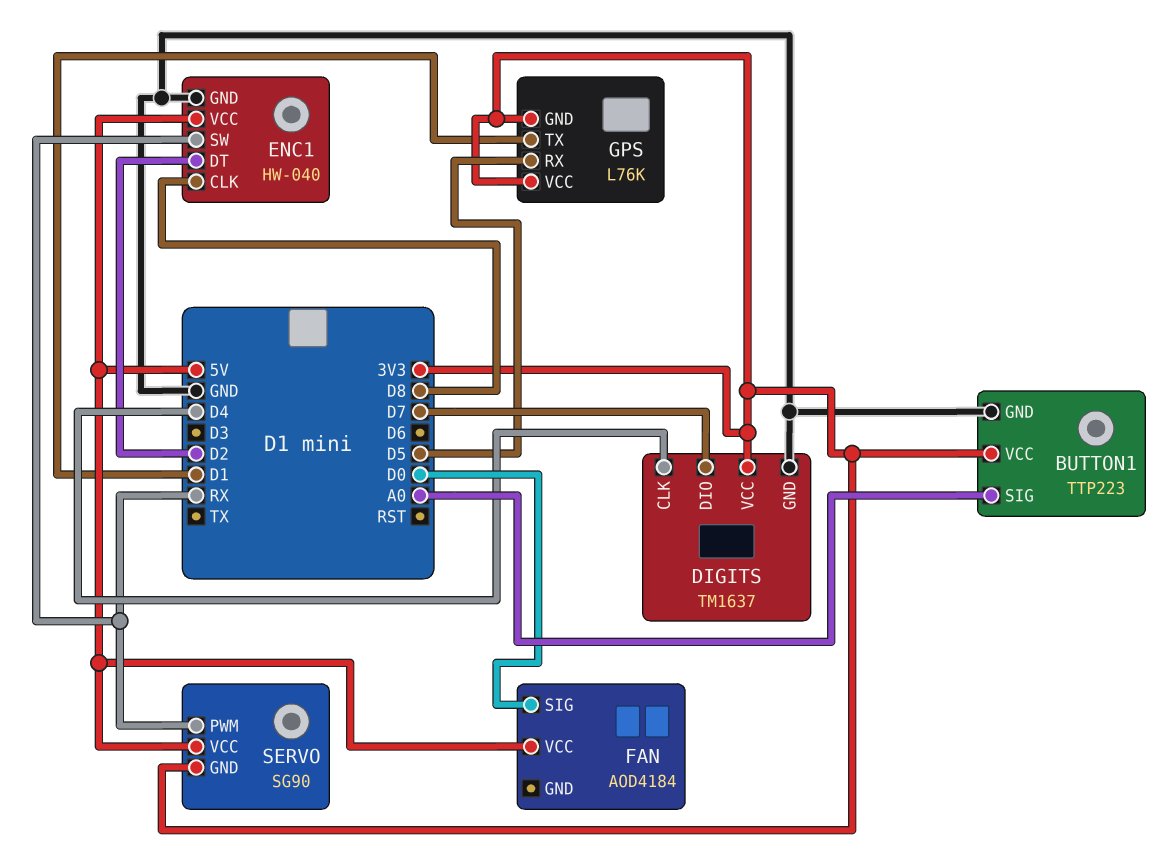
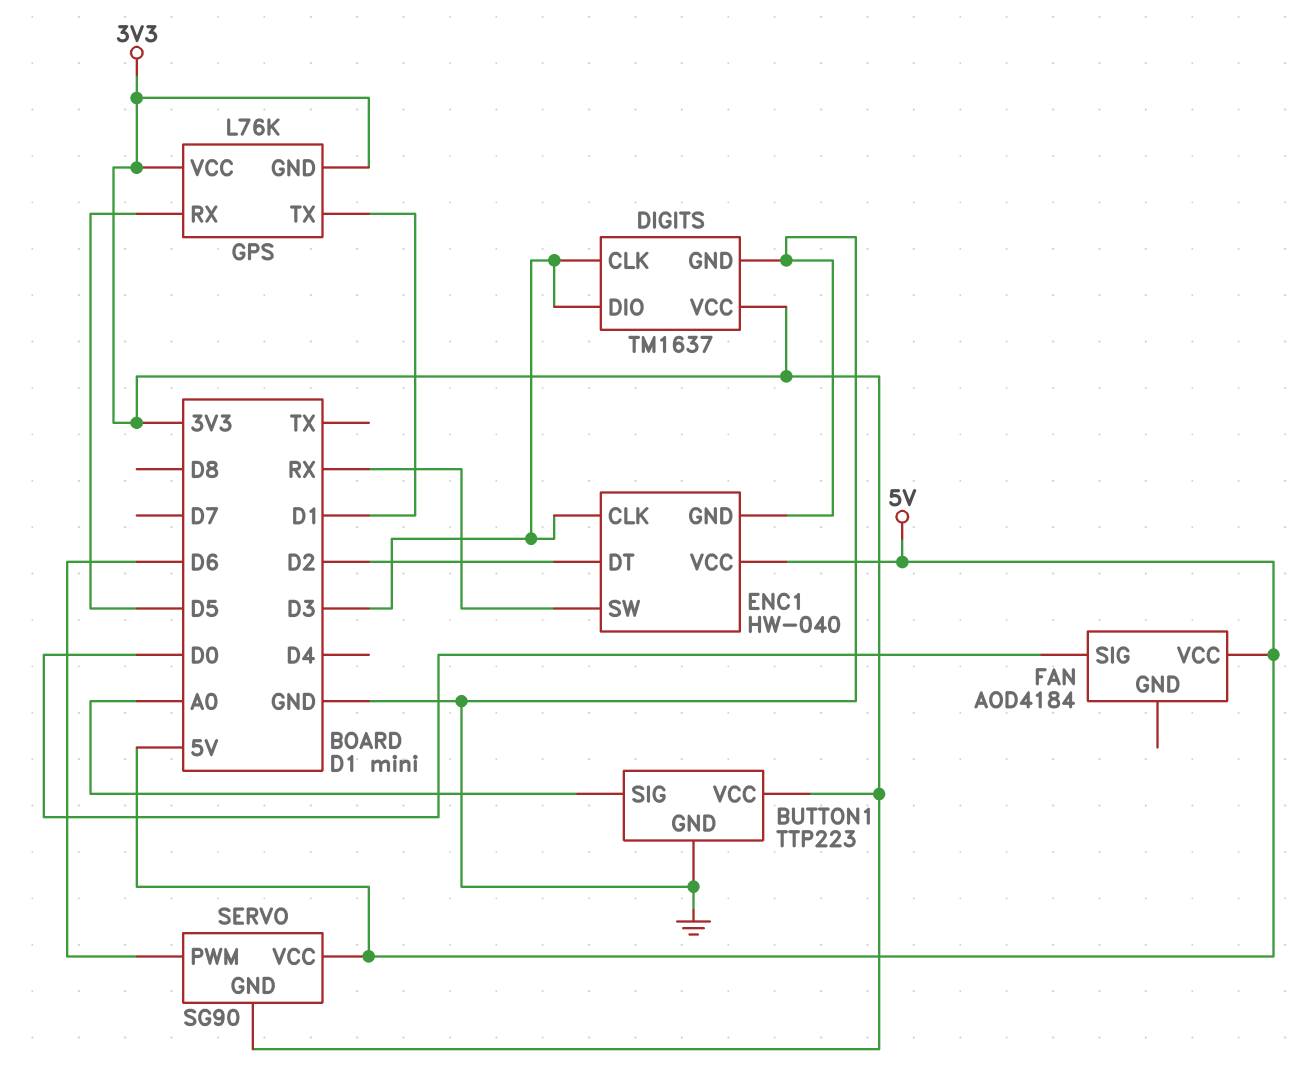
DIGITS pin CLK: D4 -> D3
DIGITS pin DIO: D7 -> D3
ENC1 pin CLK: D8 -> D3
SERVO pin PWM: RX -> D6

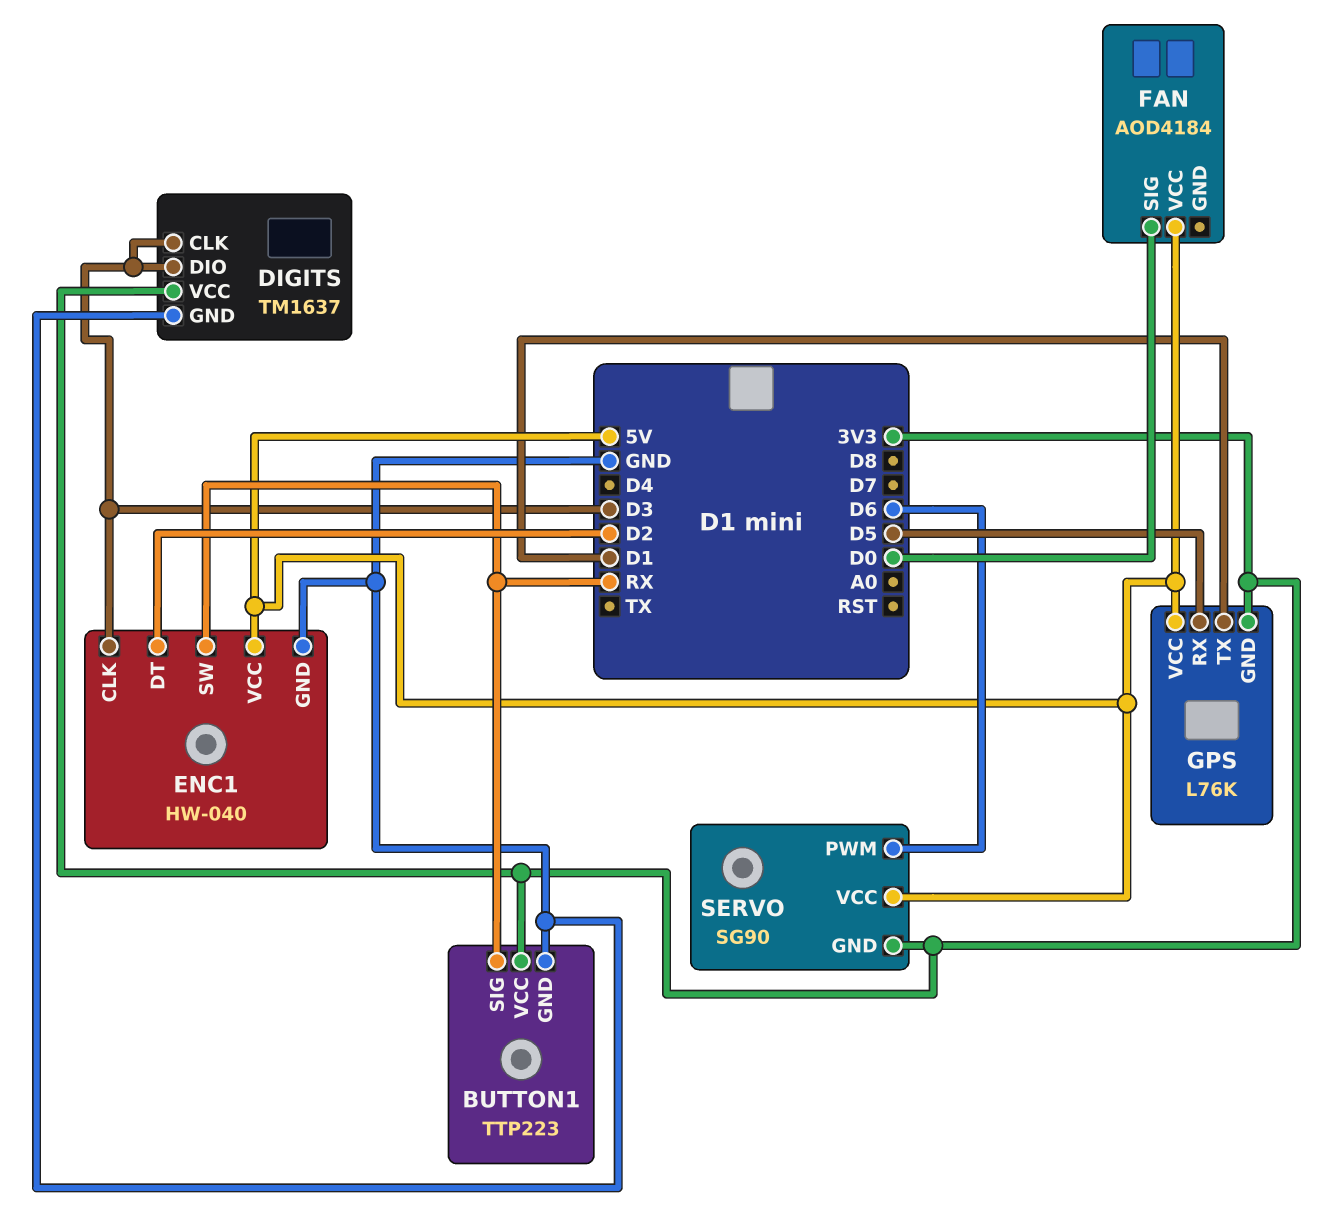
BUTTON1 pin SIG: A0 -> RX
GPS pin VCC: 3V3 -> 5V

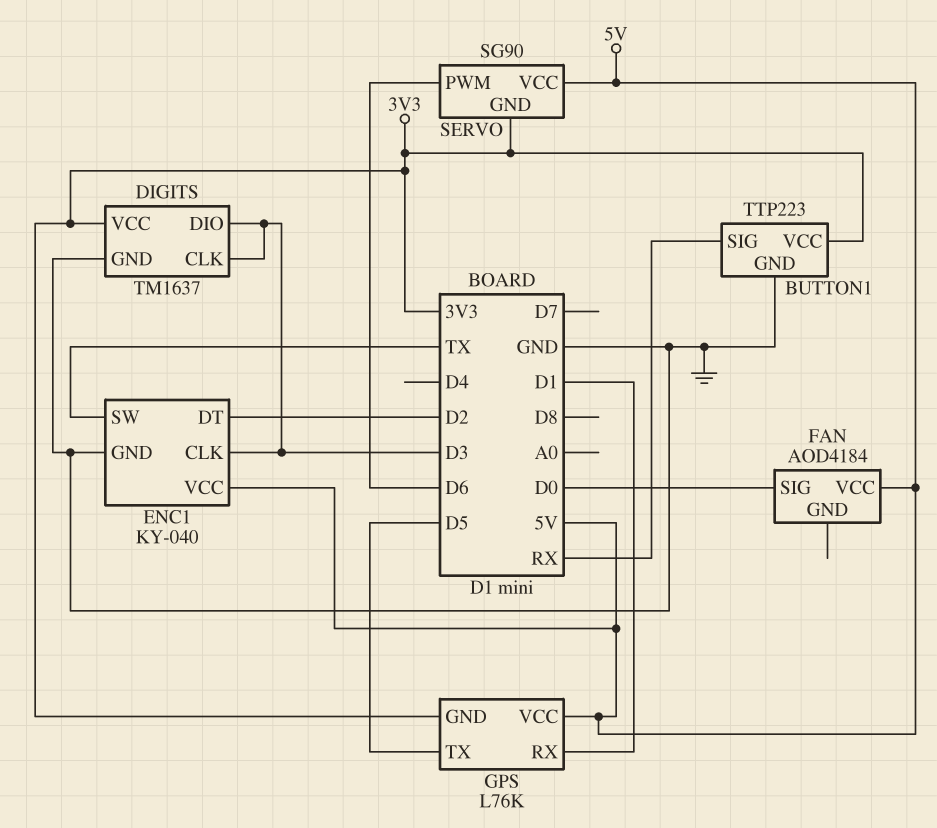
ENC1: HW-040 -> KY-040
ENC1 pin SW: RX -> TX
GPS pin RX: D5 -> D1
GPS pin TX: D1 -> D5

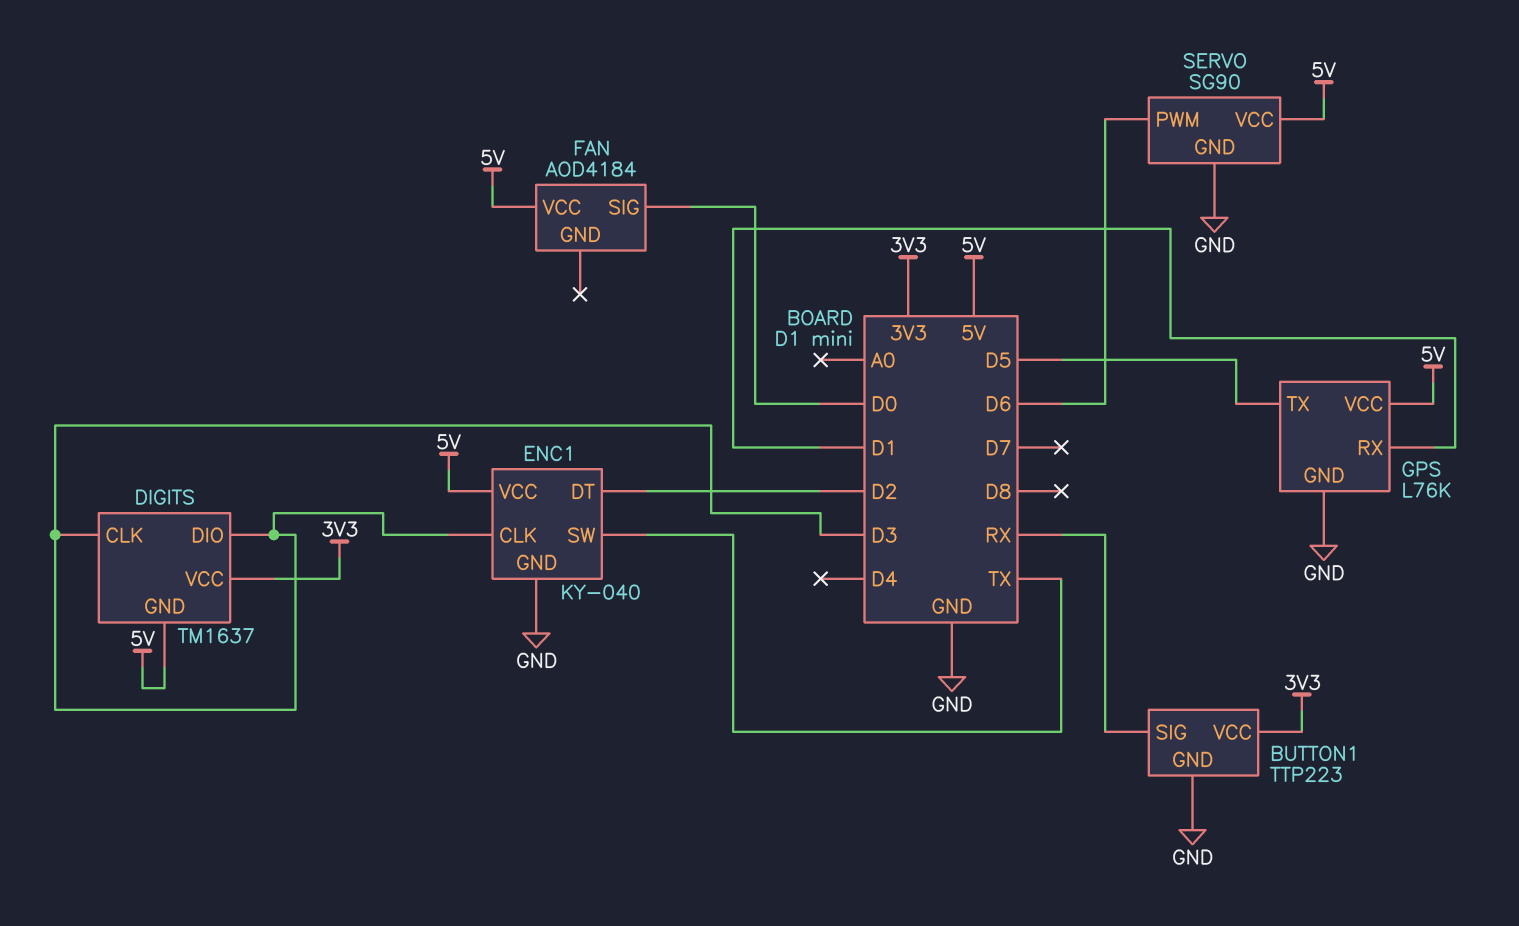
DIGITS pin GND: GND -> 5V
GPS pin GND: 3V3 -> GND
SERVO pin GND: 3V3 -> GND

